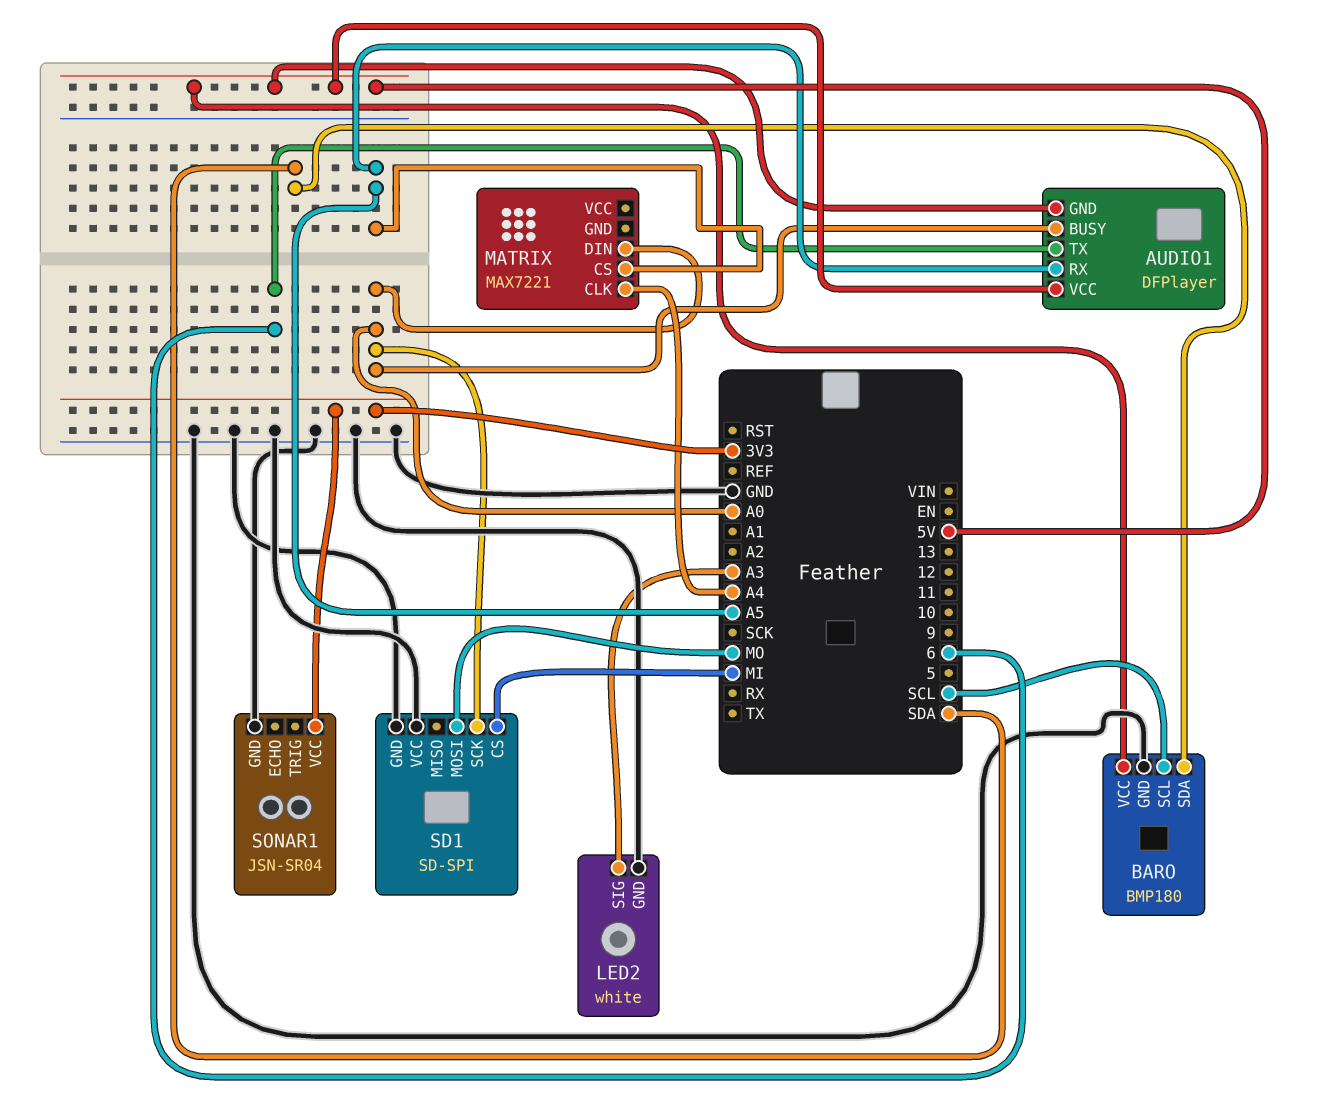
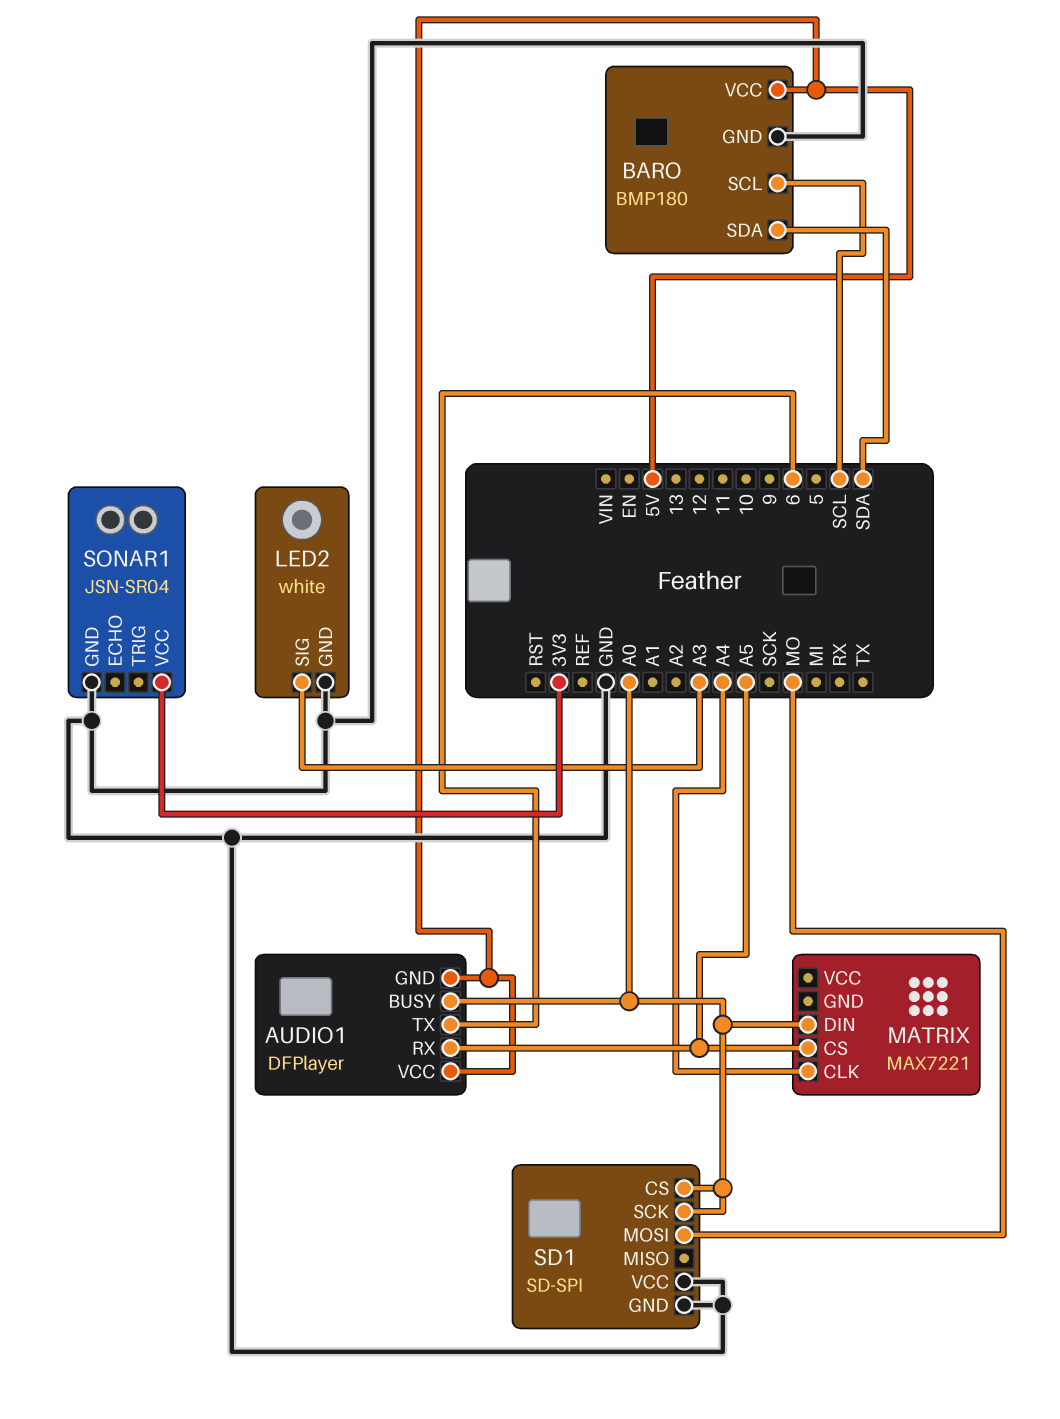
SD1 pin CS: MI -> A0

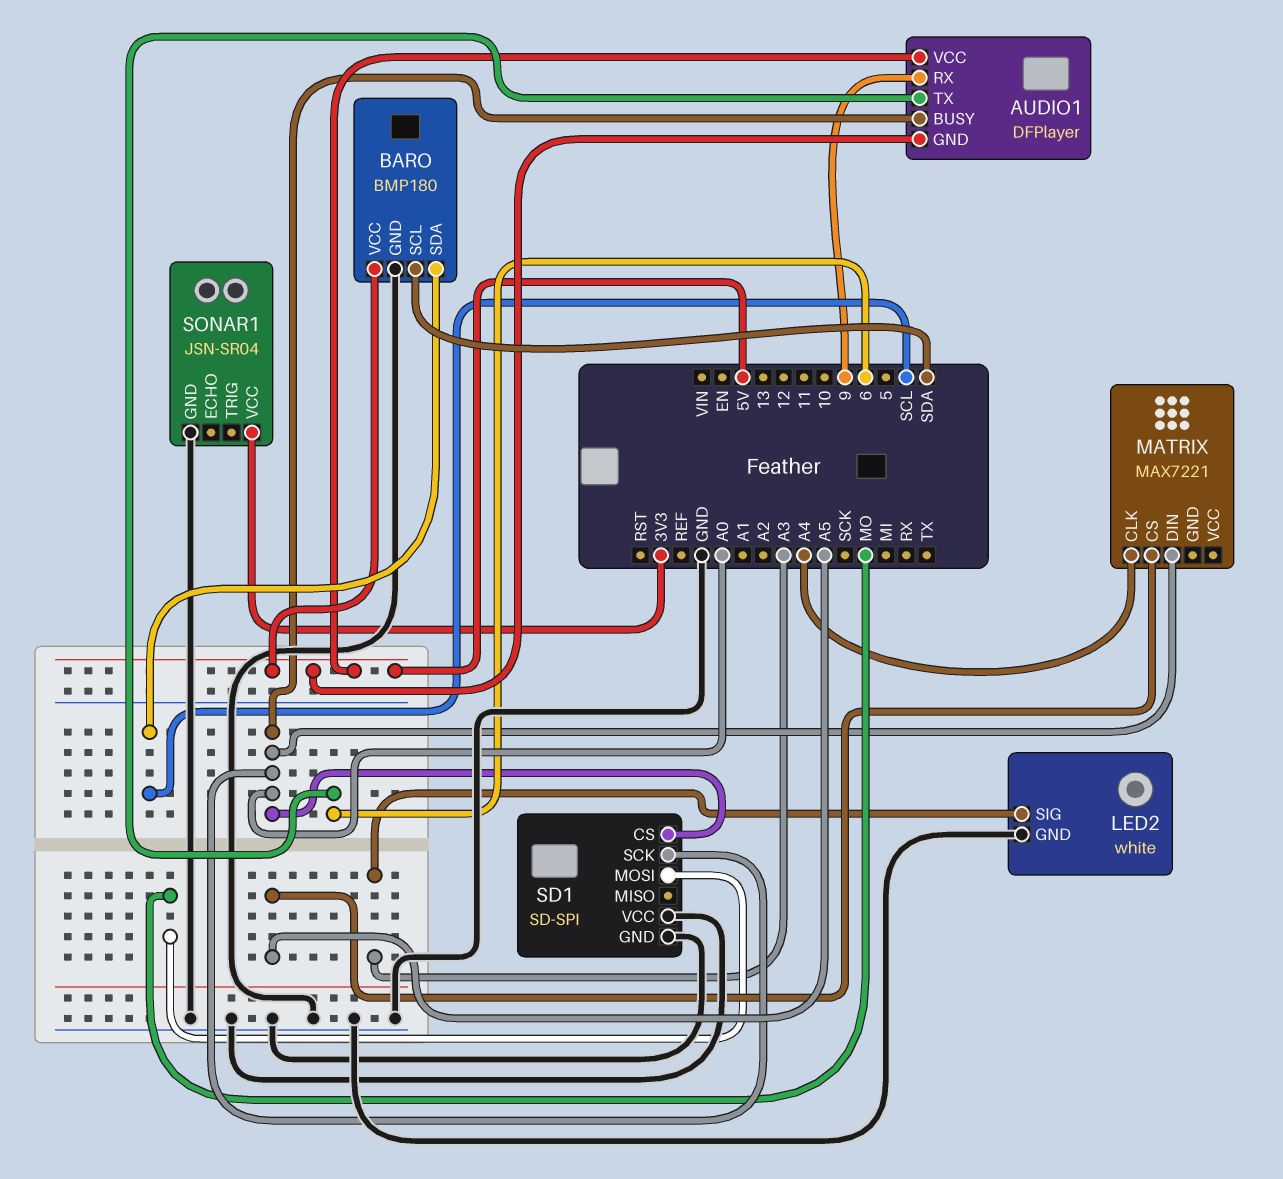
AUDIO1 pin RX: A5 -> 9
BARO pin SCL: SCL -> SDA
BARO pin SDA: SDA -> SCL

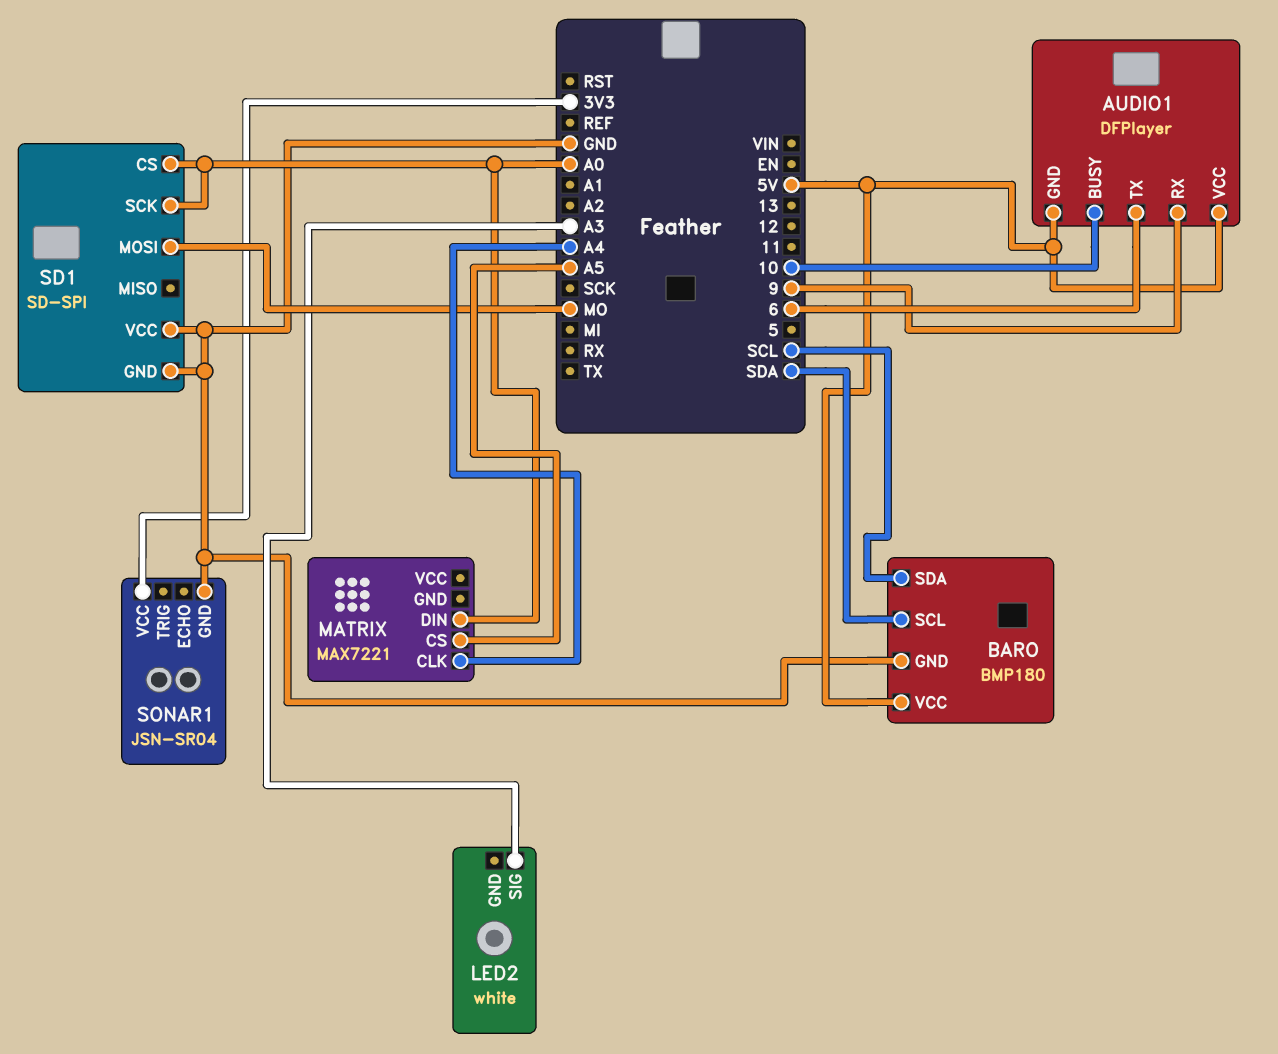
AUDIO1 pin BUSY: A0 -> 10
LED2 pin GND: GND -> none

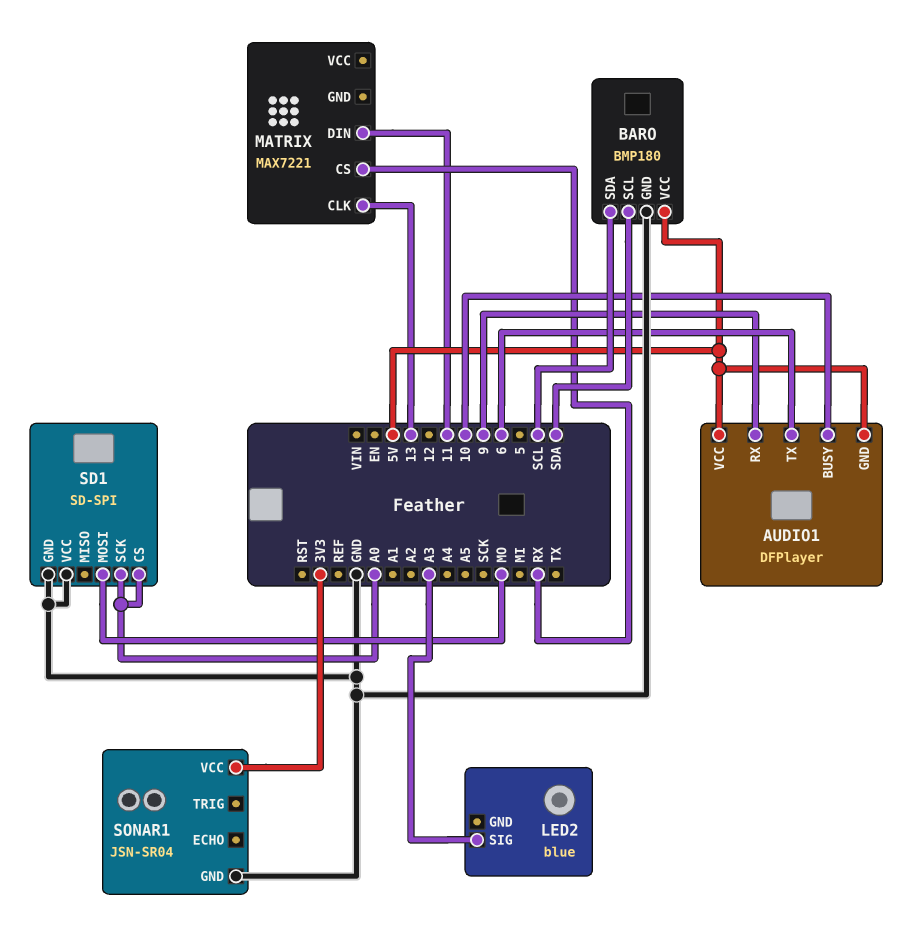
LED2: white -> blue
MATRIX pin CLK: A4 -> 13
MATRIX pin CS: A5 -> RX
MATRIX pin DIN: A0 -> 11

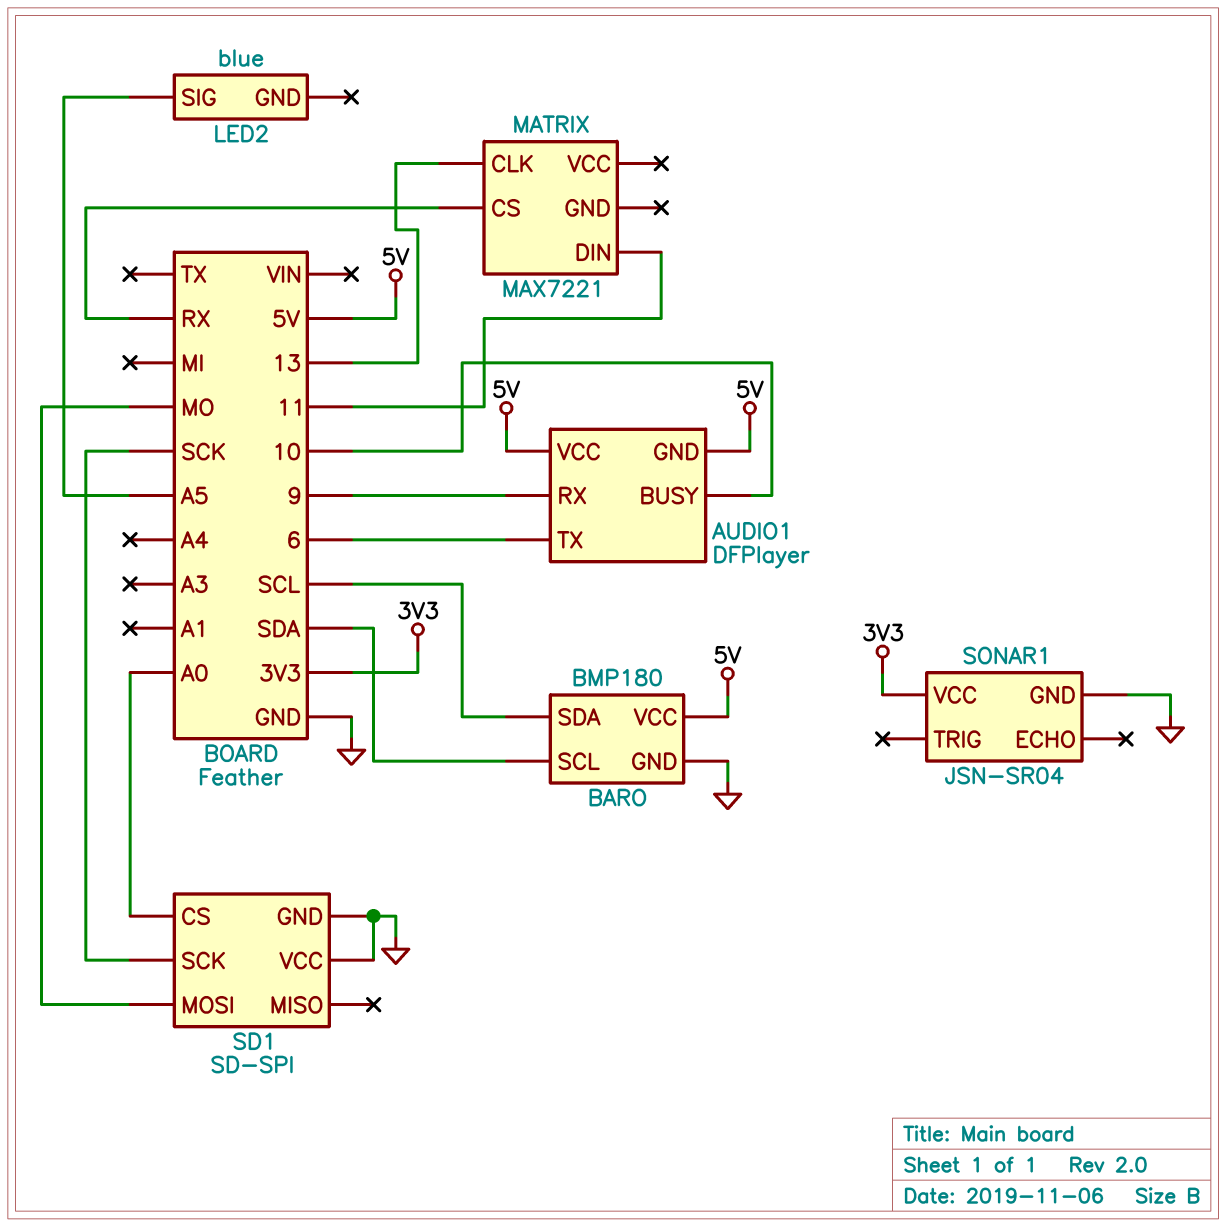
LED2 pin SIG: A3 -> A5
SD1 pin SCK: A0 -> SCK

